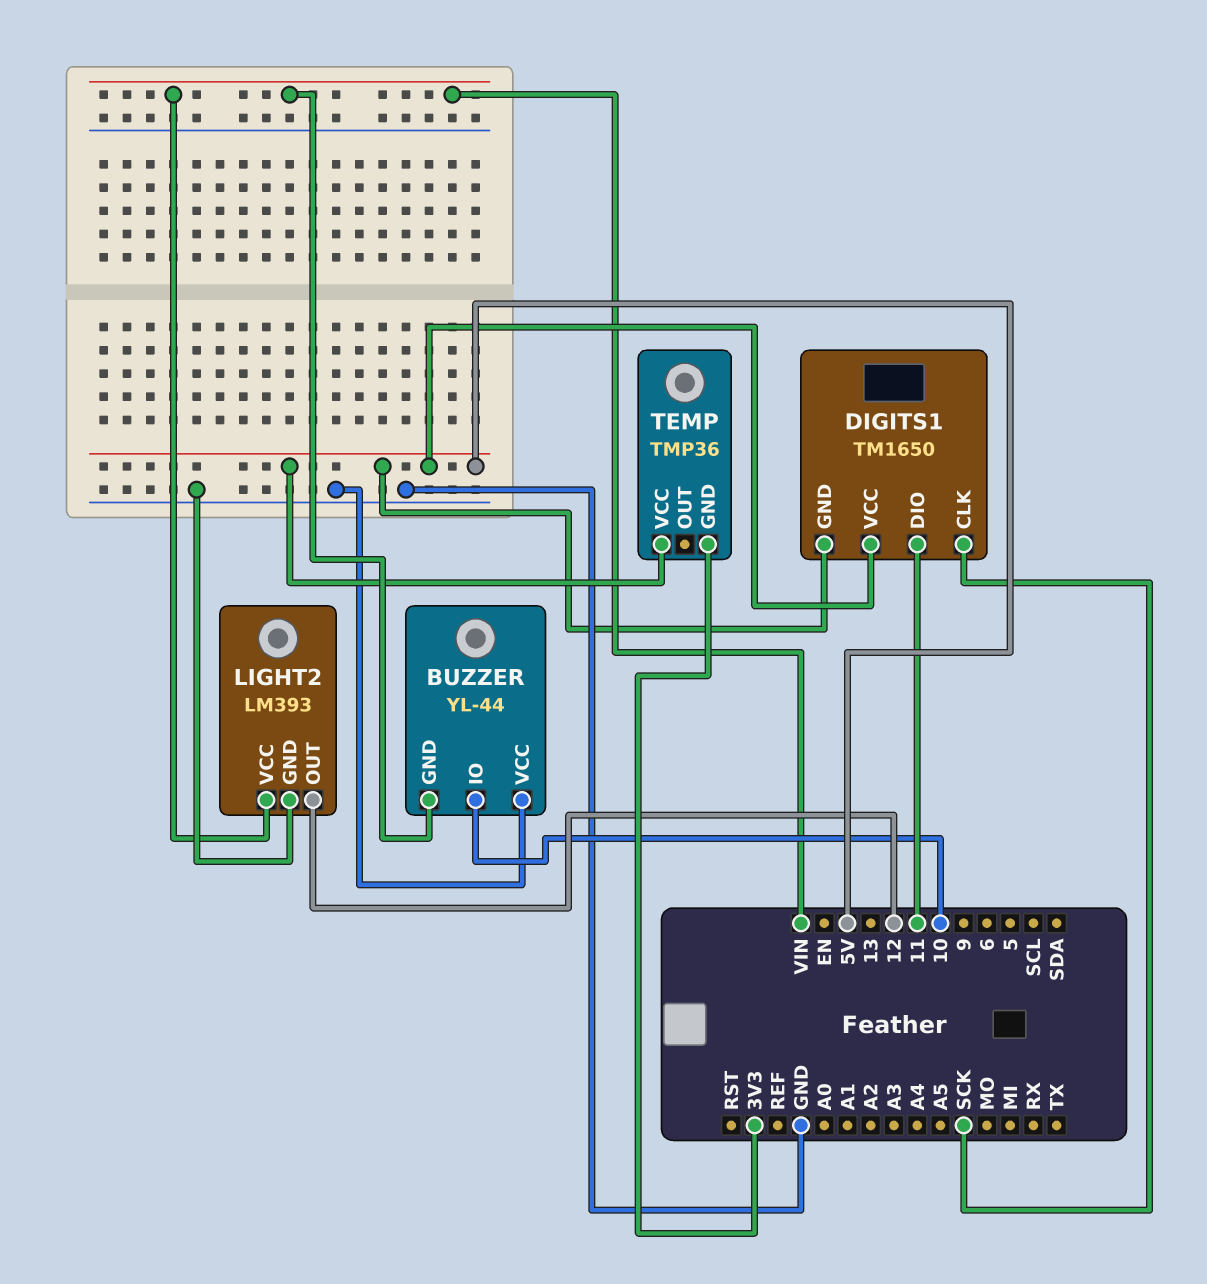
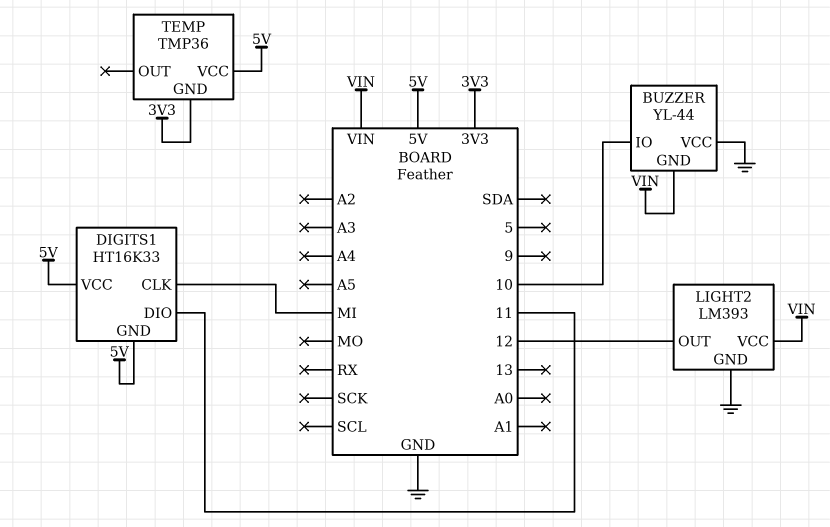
DIGITS1: TM1650 -> HT16K33
DIGITS1 pin CLK: SCK -> MI

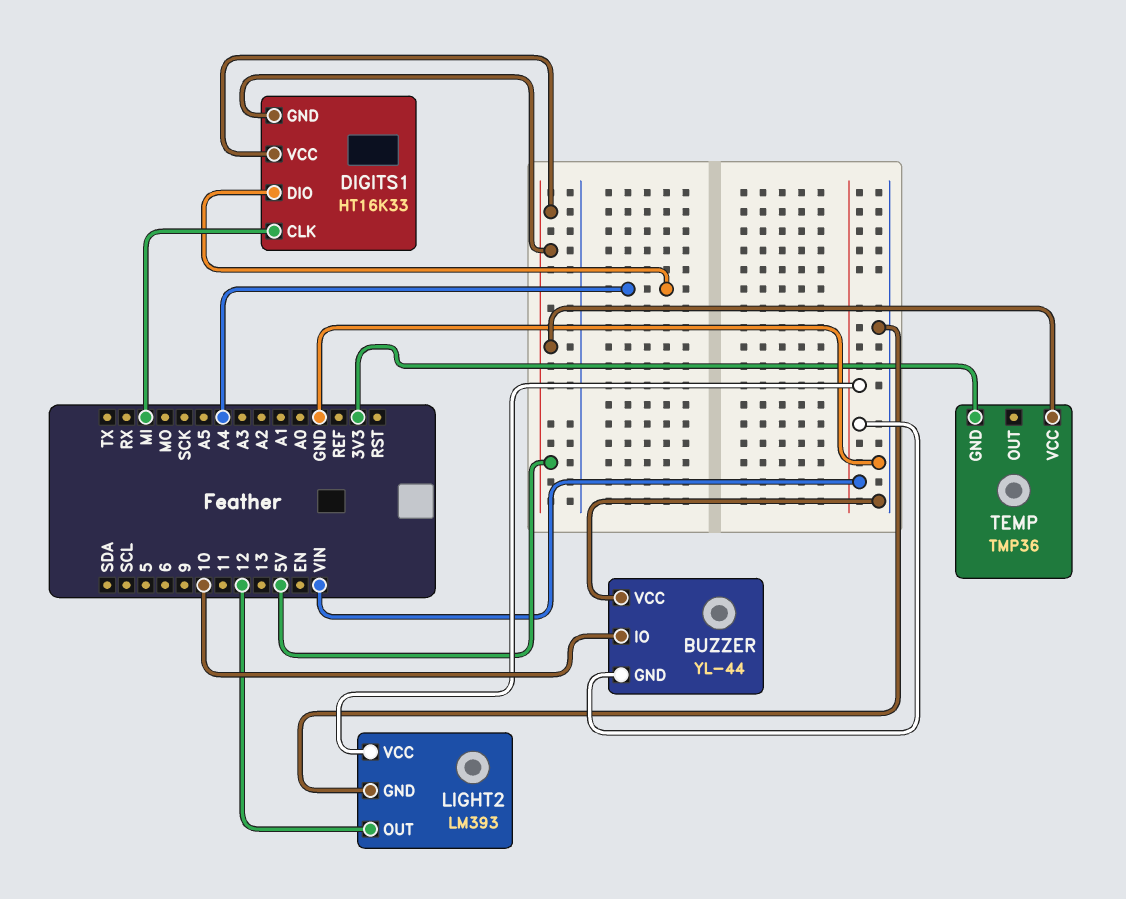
DIGITS1 pin DIO: 11 -> A4

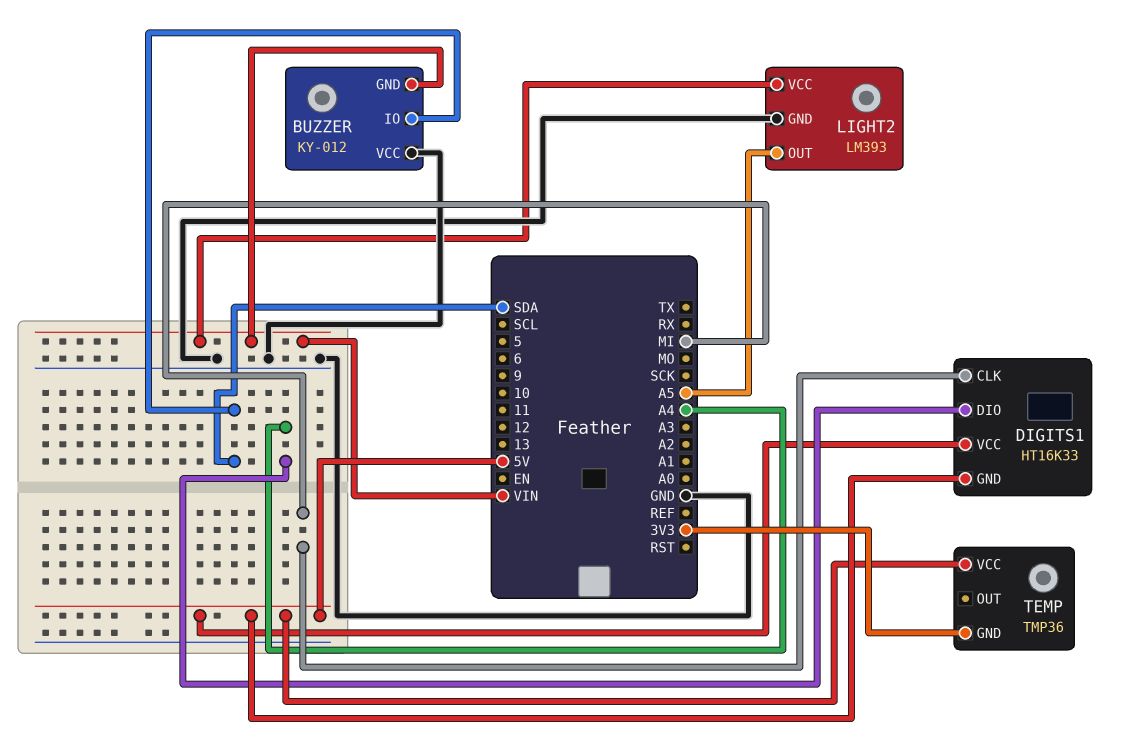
BUZZER: YL-44 -> KY-012
BUZZER pin IO: 10 -> SDA
LIGHT2 pin OUT: 12 -> A5

